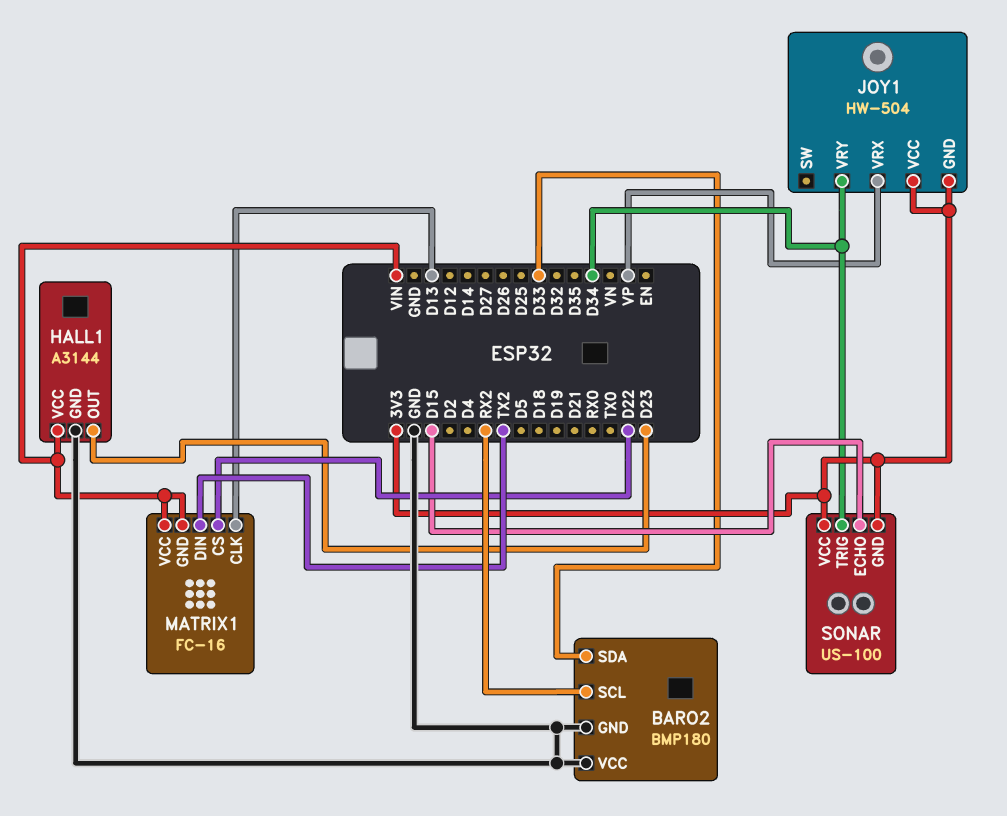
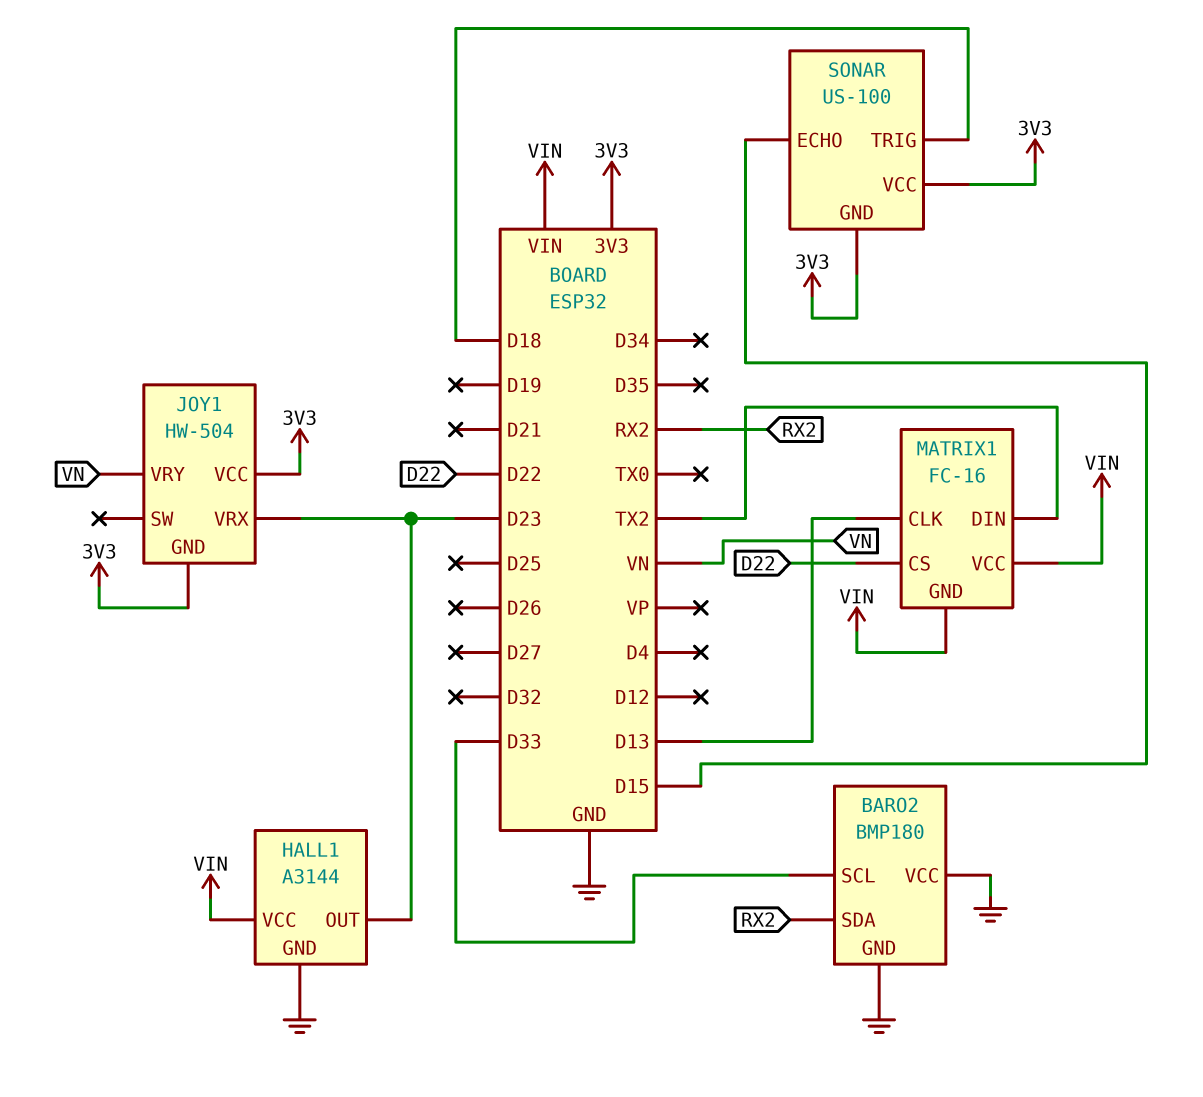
BARO2 pin SCL: RX2 -> D33
BARO2 pin SDA: D33 -> RX2
JOY1 pin VRX: VP -> D23
JOY1 pin VRY: D34 -> VN
SONAR pin TRIG: D34 -> D18

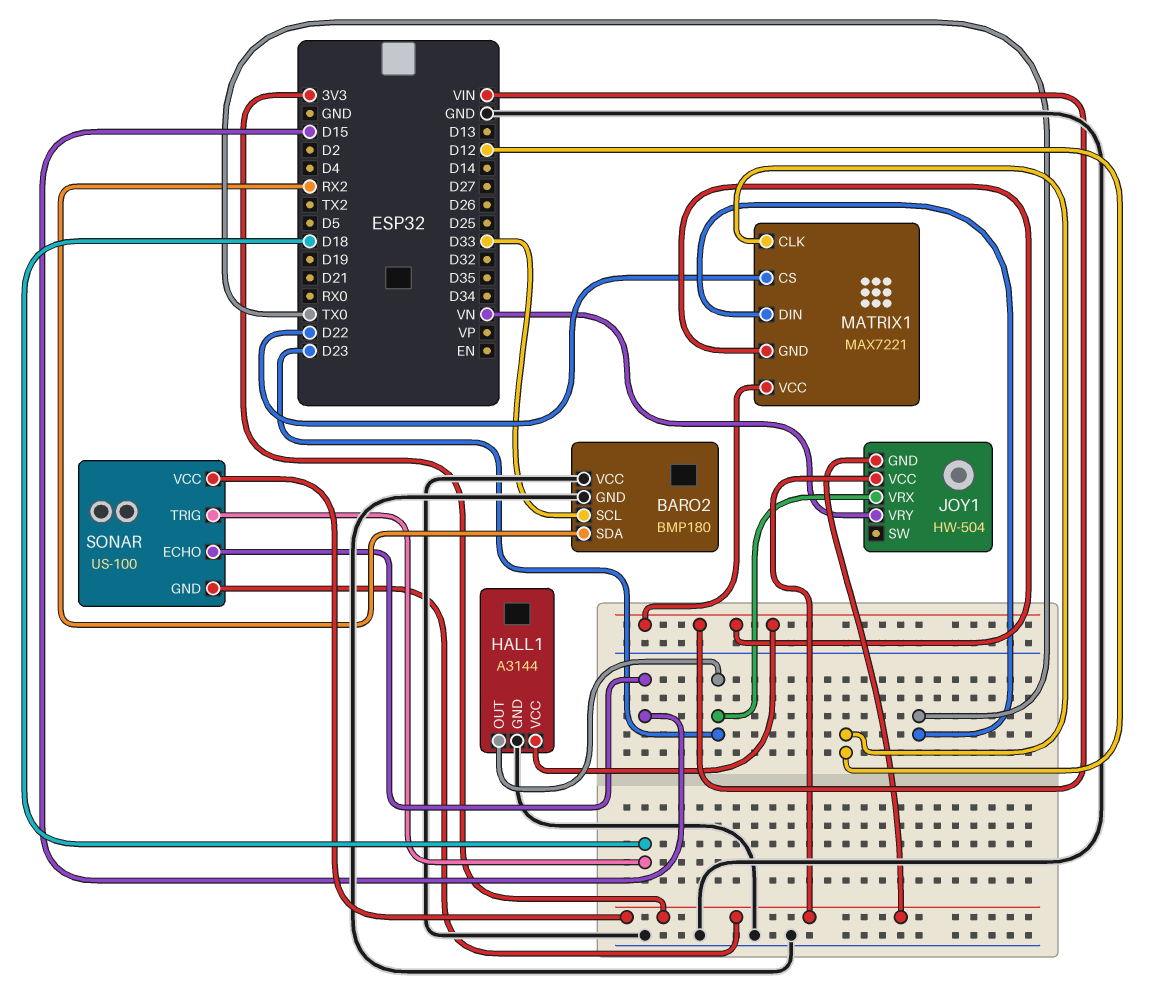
MATRIX1: FC-16 -> MAX7221
MATRIX1 pin CLK: D13 -> D12
MATRIX1 pin DIN: TX2 -> TX0

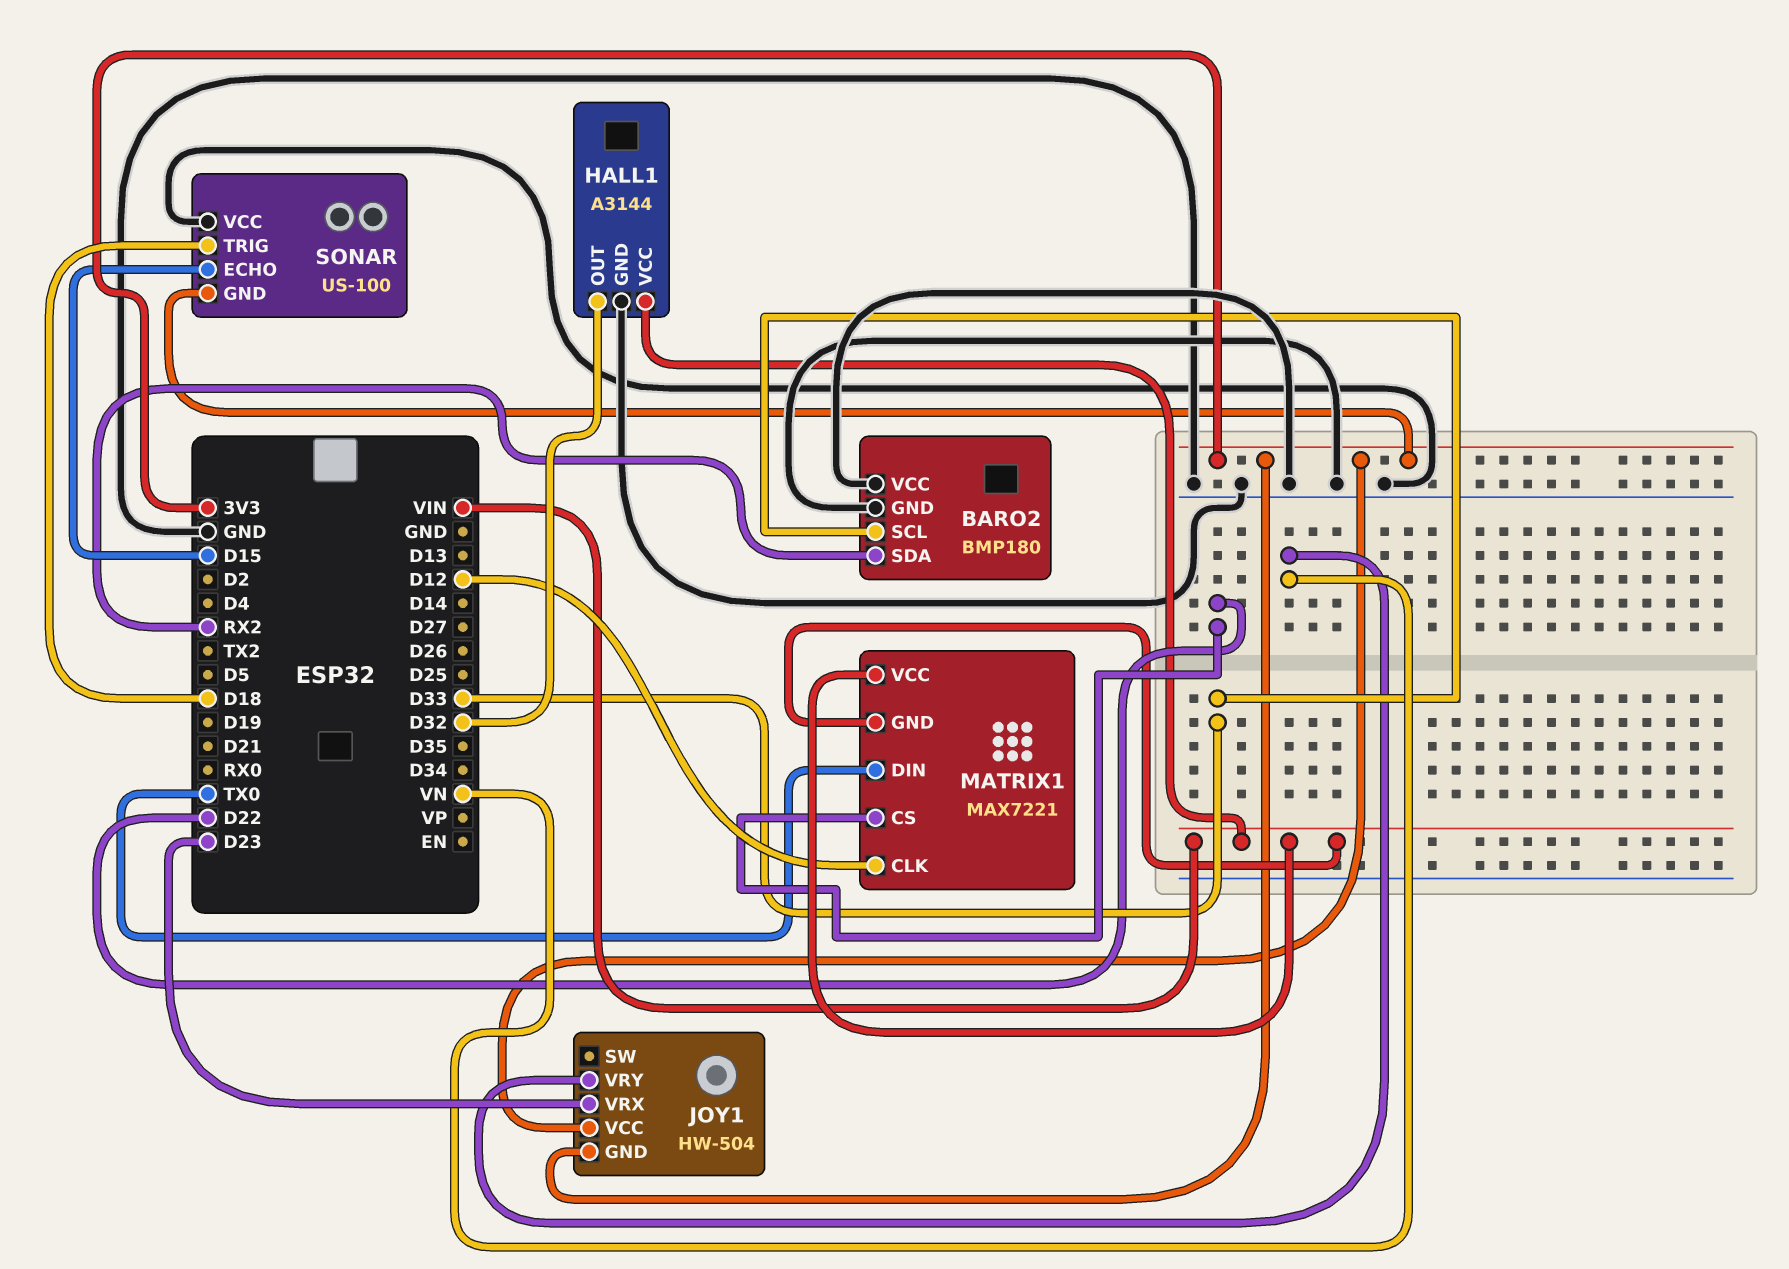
HALL1 pin OUT: D23 -> D32
SONAR pin VCC: 3V3 -> GND

